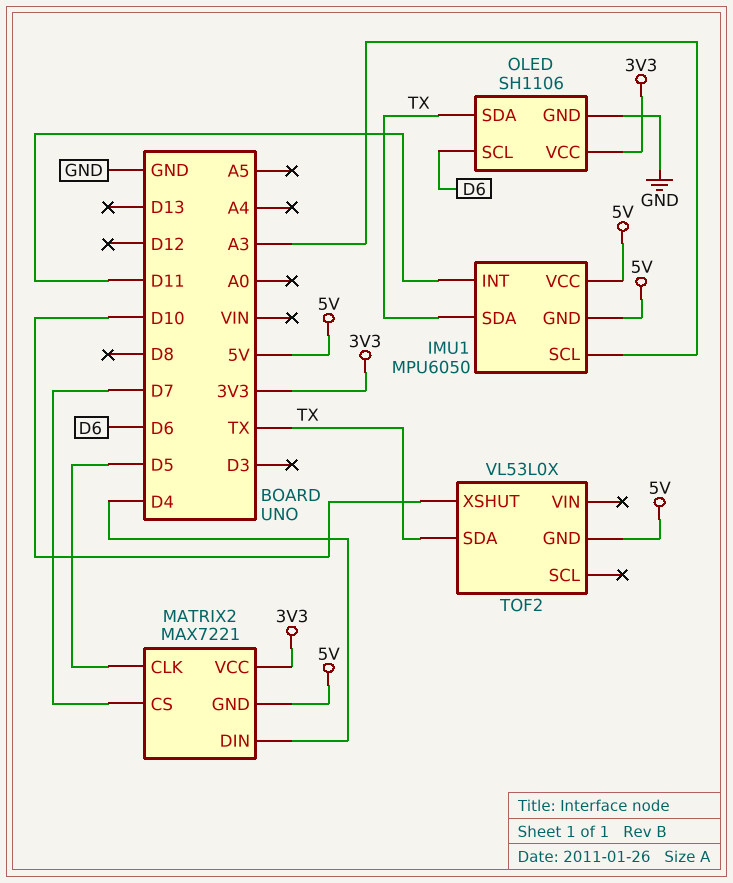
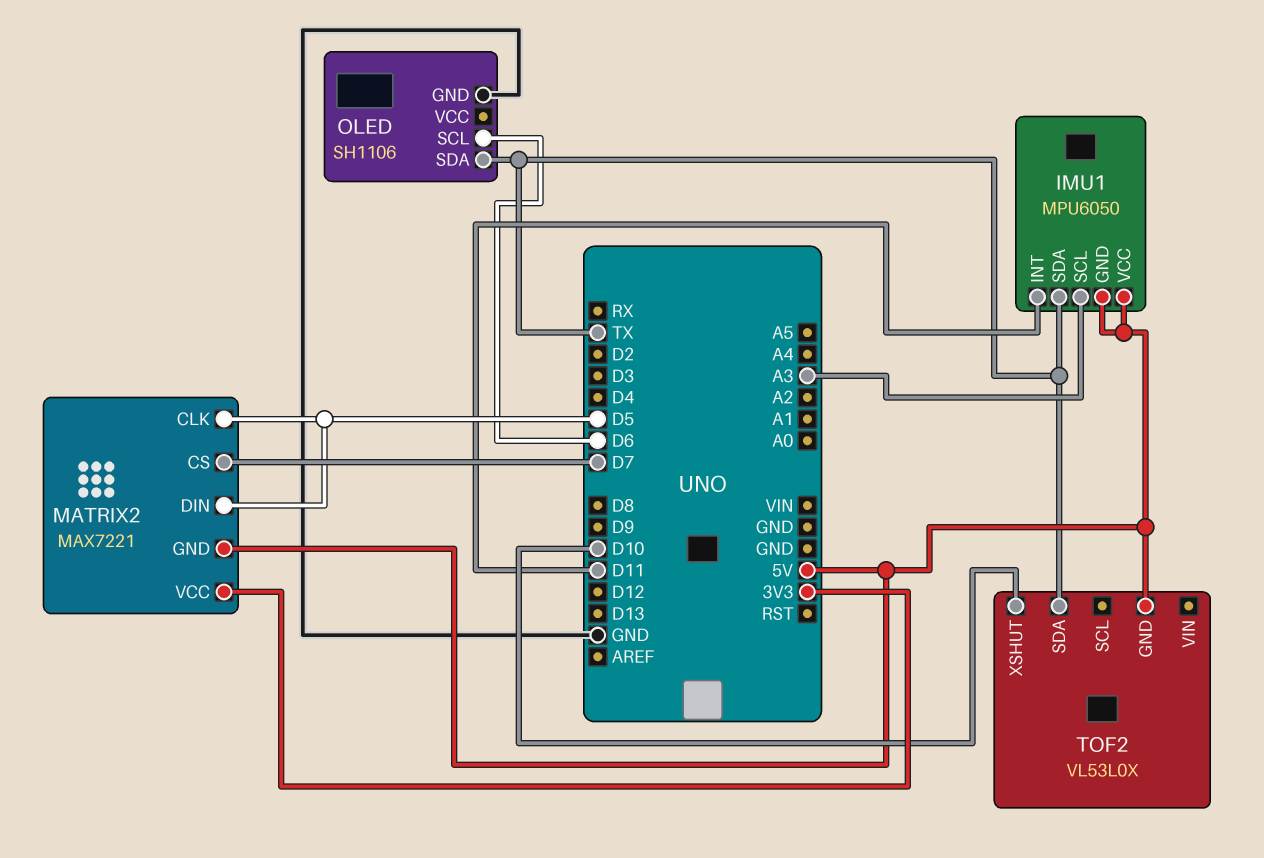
MATRIX2 pin DIN: D4 -> D5
OLED pin VCC: 3V3 -> none

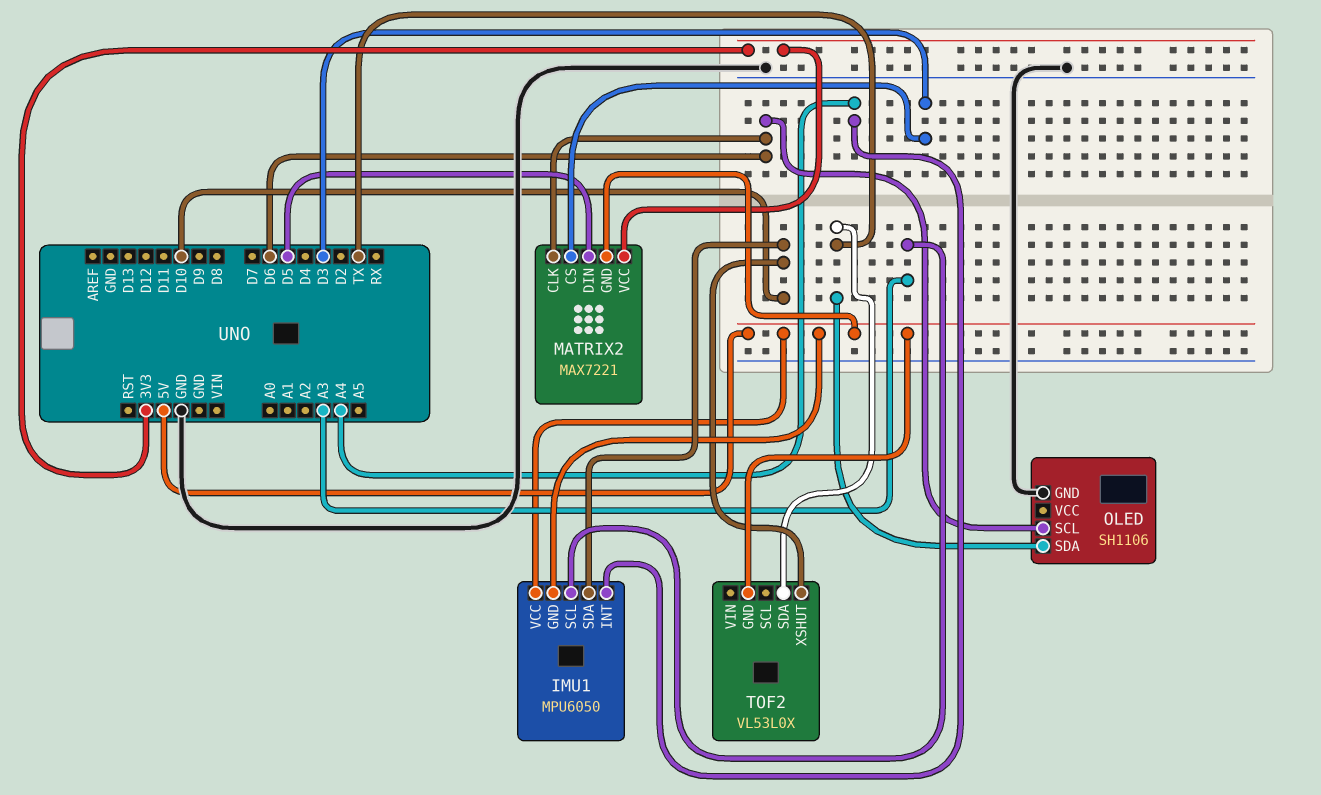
IMU1 pin INT: D11 -> A4
IMU1 pin SDA: TX -> D10
MATRIX2 pin CLK: D5 -> D6
MATRIX2 pin CS: D7 -> D3

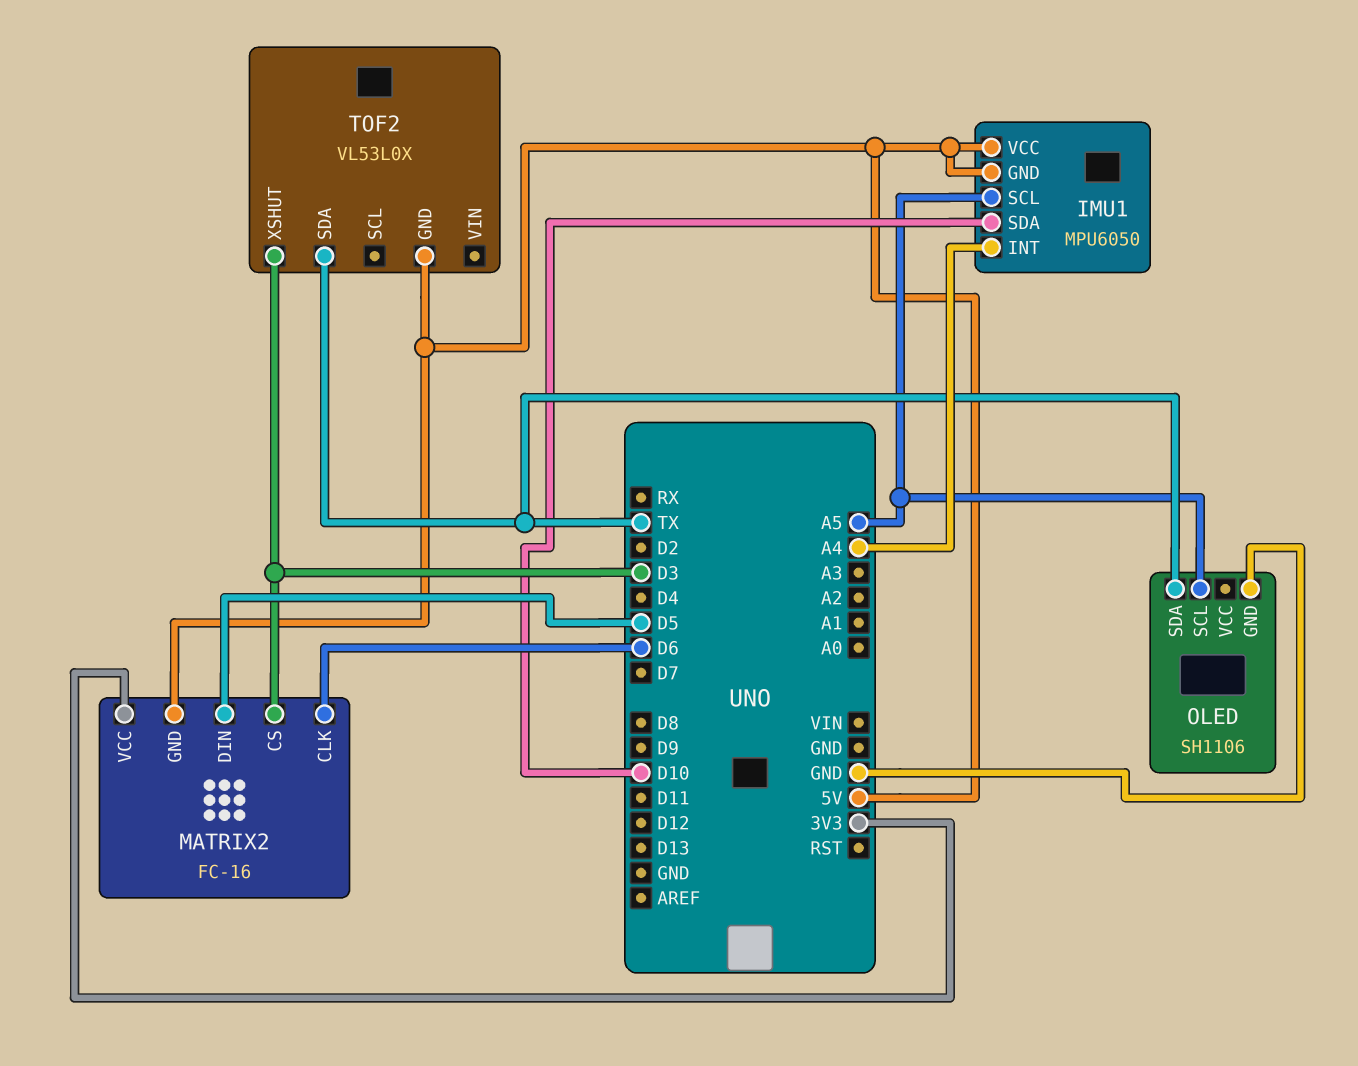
IMU1 pin SCL: A3 -> A5
MATRIX2: MAX7221 -> FC-16
OLED pin SCL: D6 -> A5
TOF2 pin XSHUT: D10 -> D3

